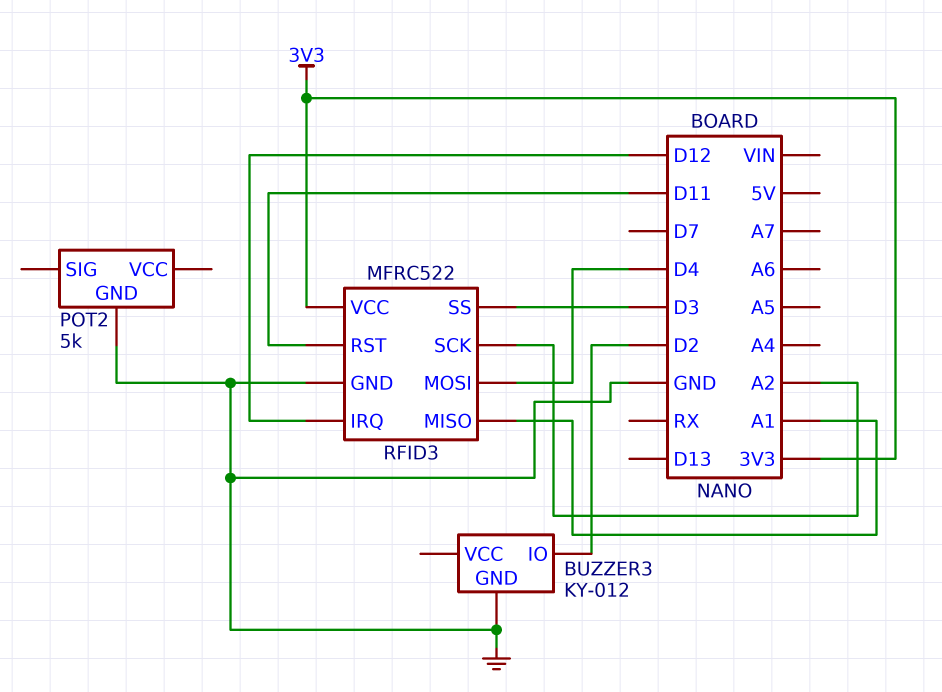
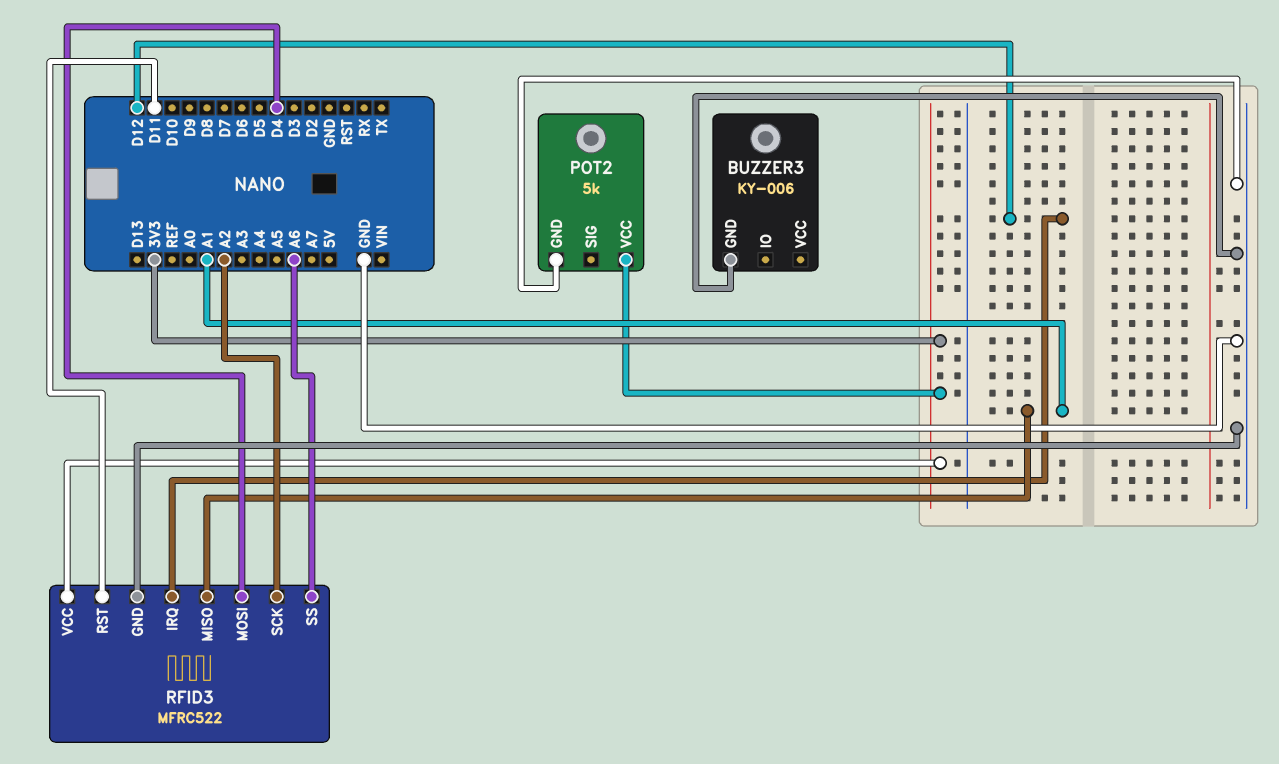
BUZZER3: KY-012 -> KY-006
BUZZER3 pin IO: D2 -> none
POT2 pin VCC: none -> 3V3
RFID3 pin SS: D3 -> A6

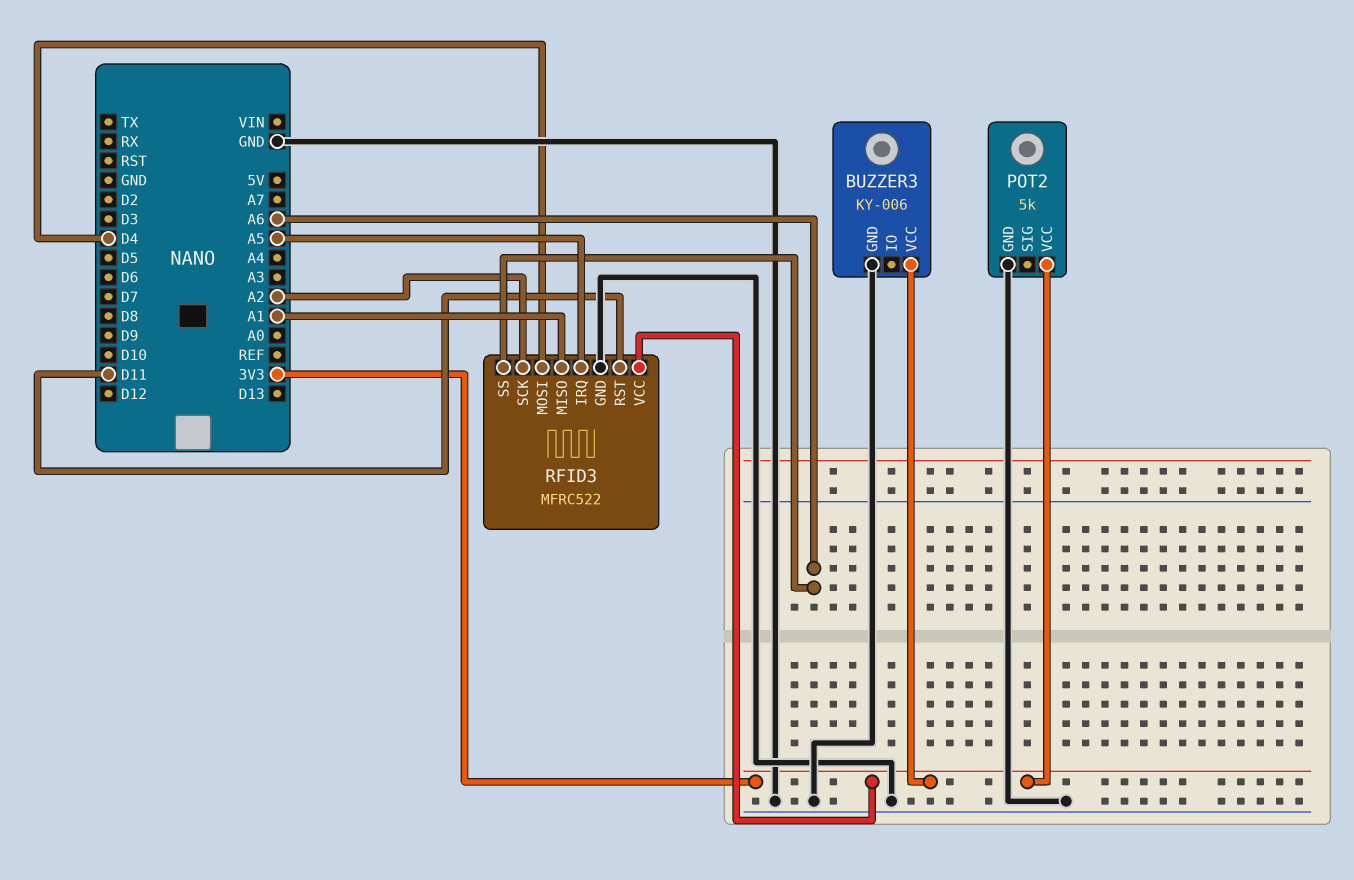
BUZZER3 pin VCC: none -> 3V3
RFID3 pin IRQ: D12 -> A5

